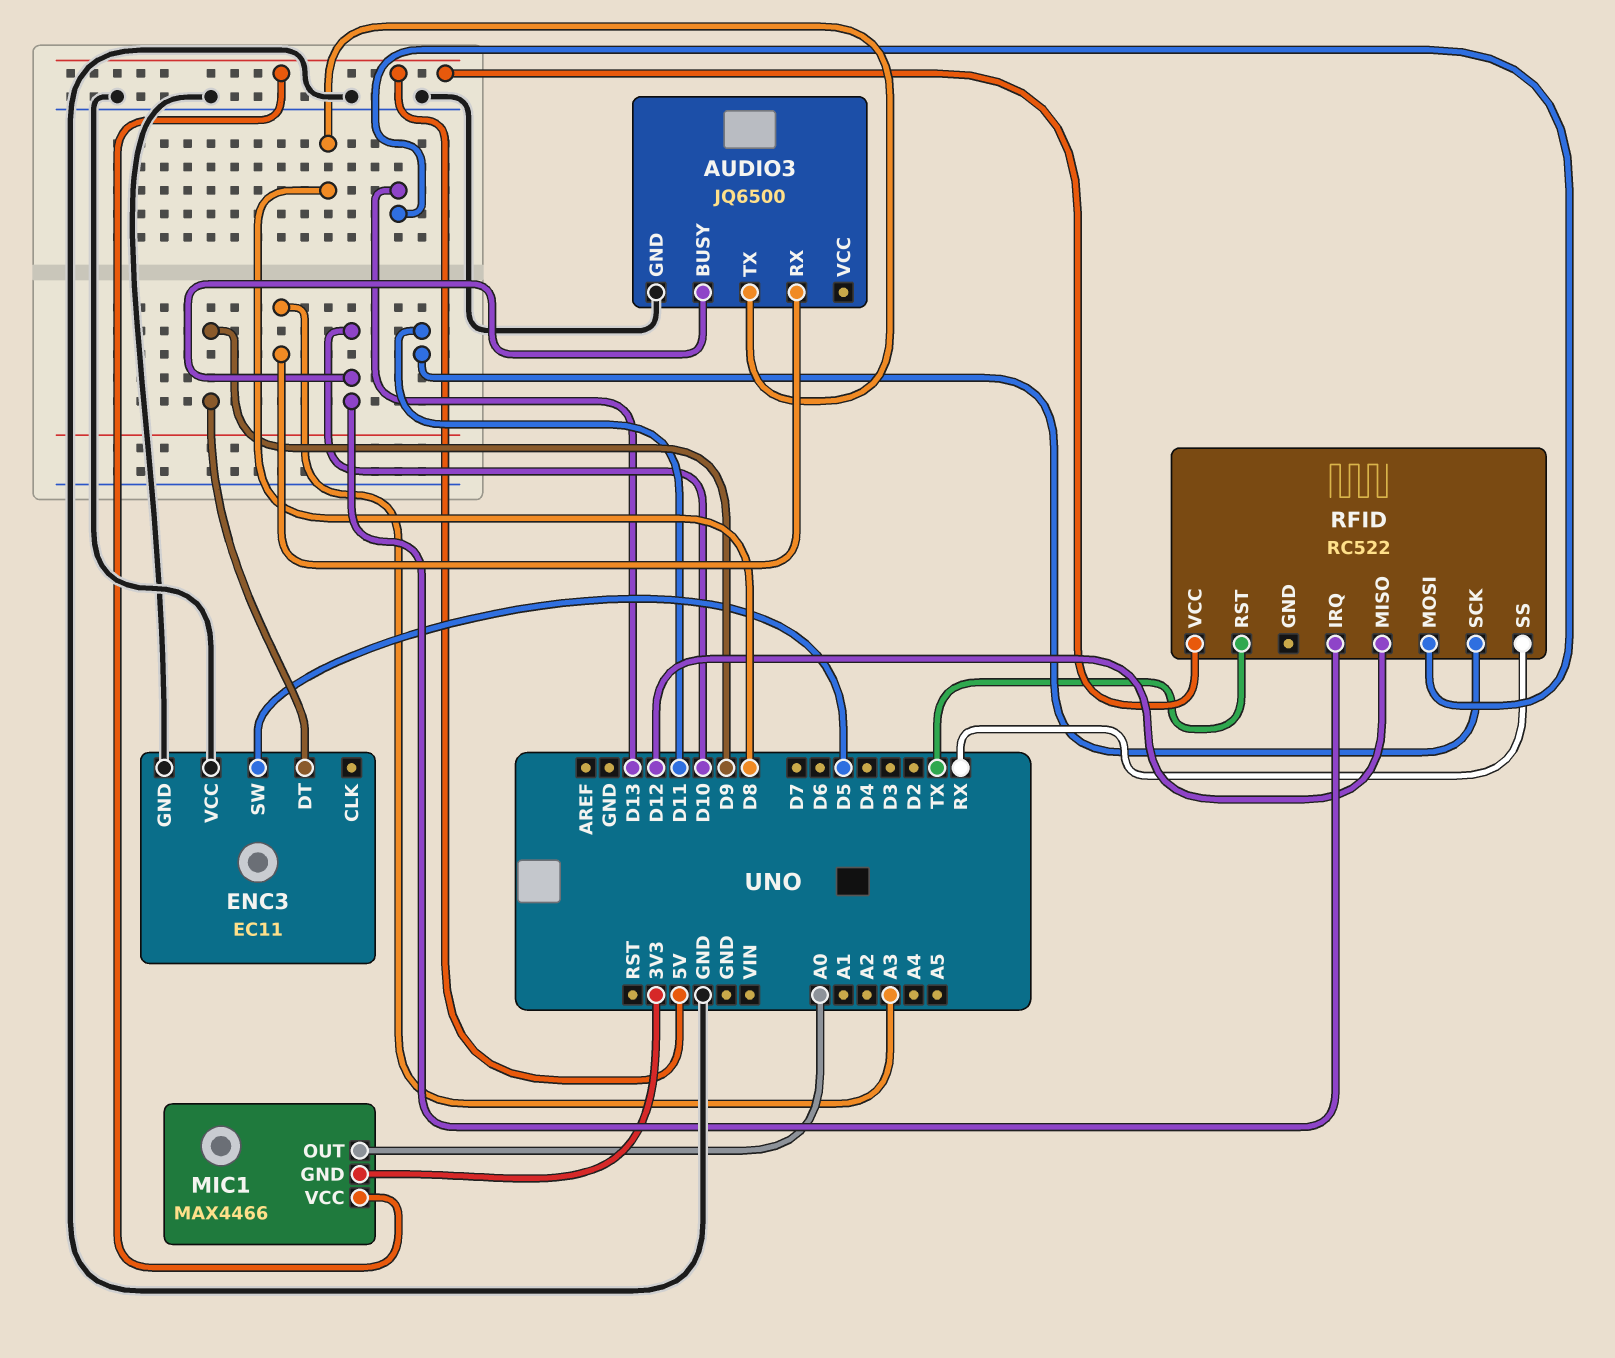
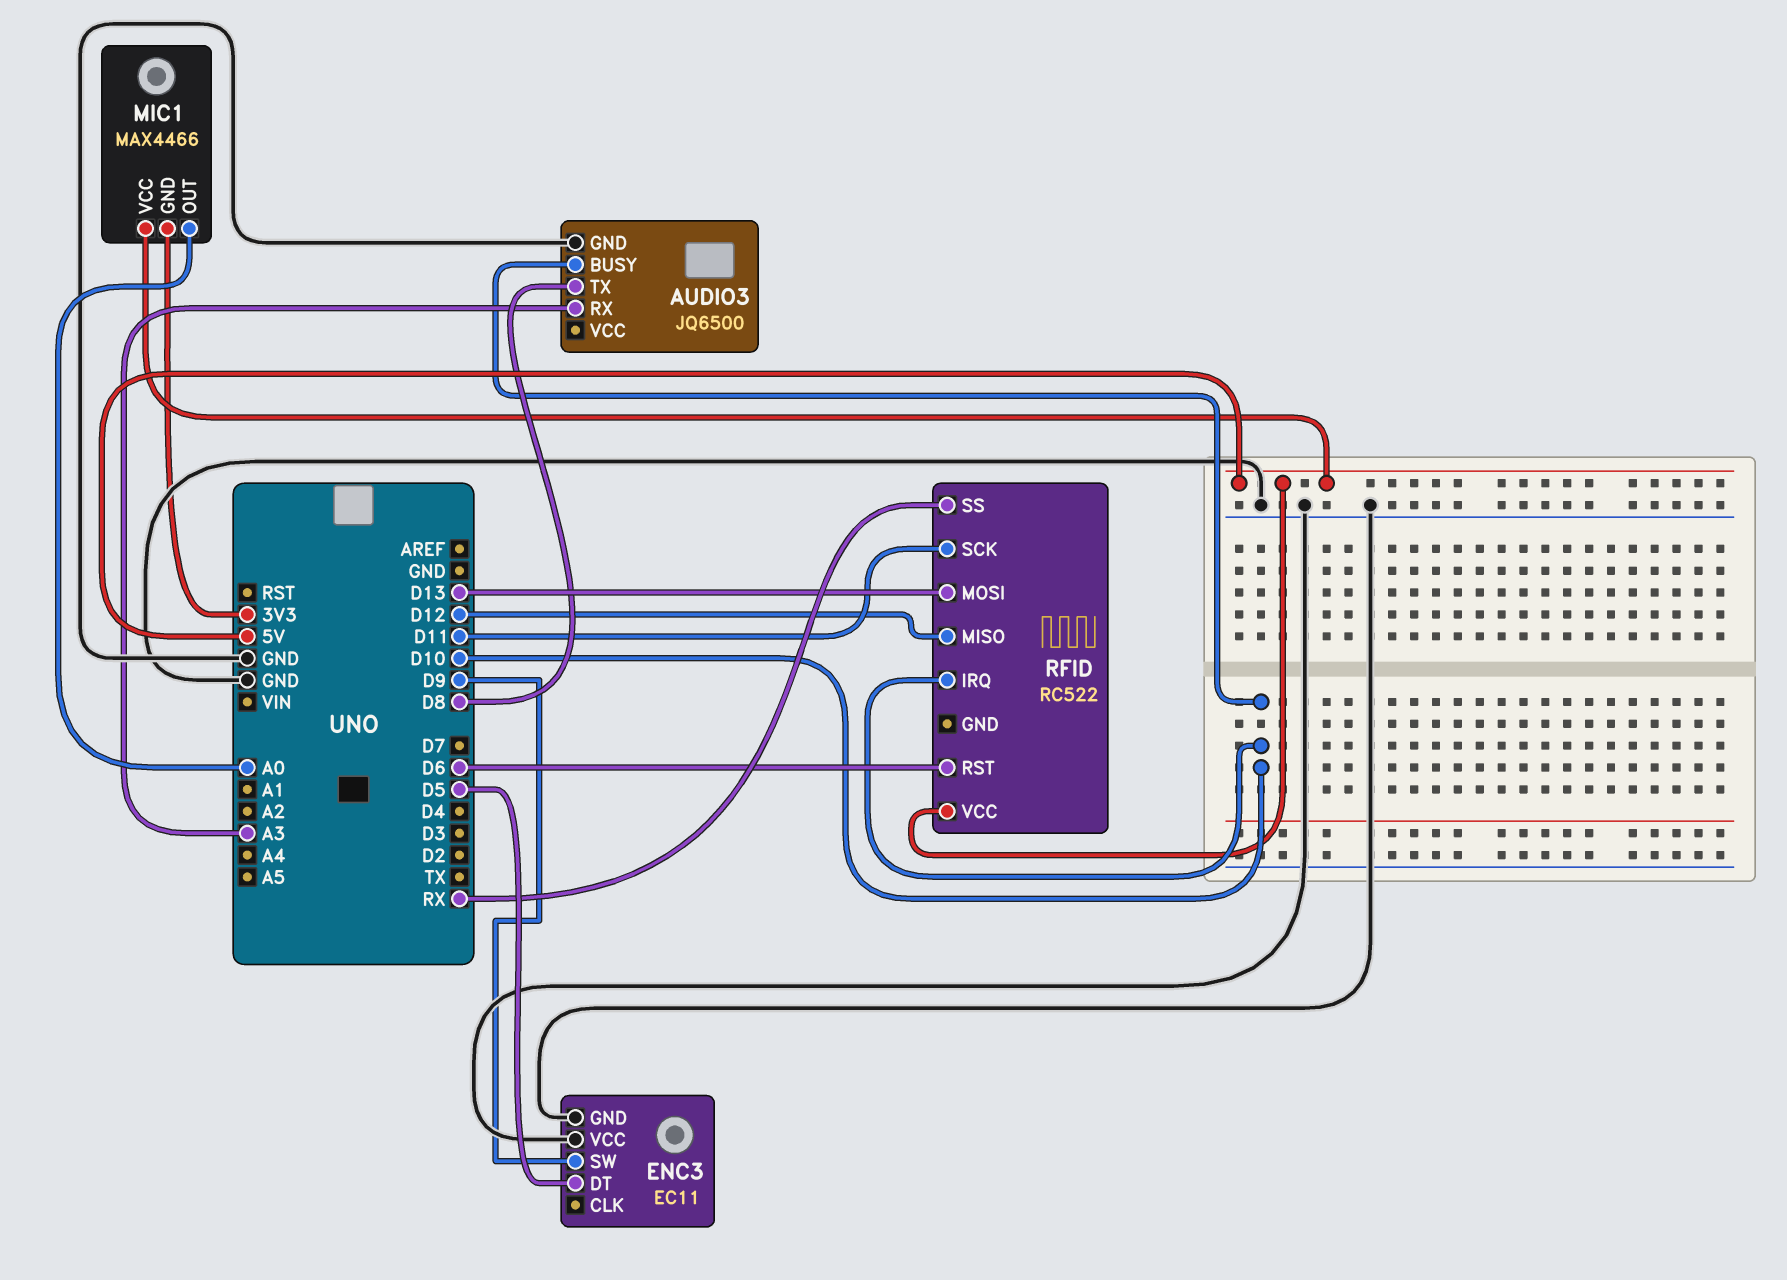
ENC3 pin DT: D9 -> D5
ENC3 pin SW: D5 -> D9
RFID pin RST: TX -> D6

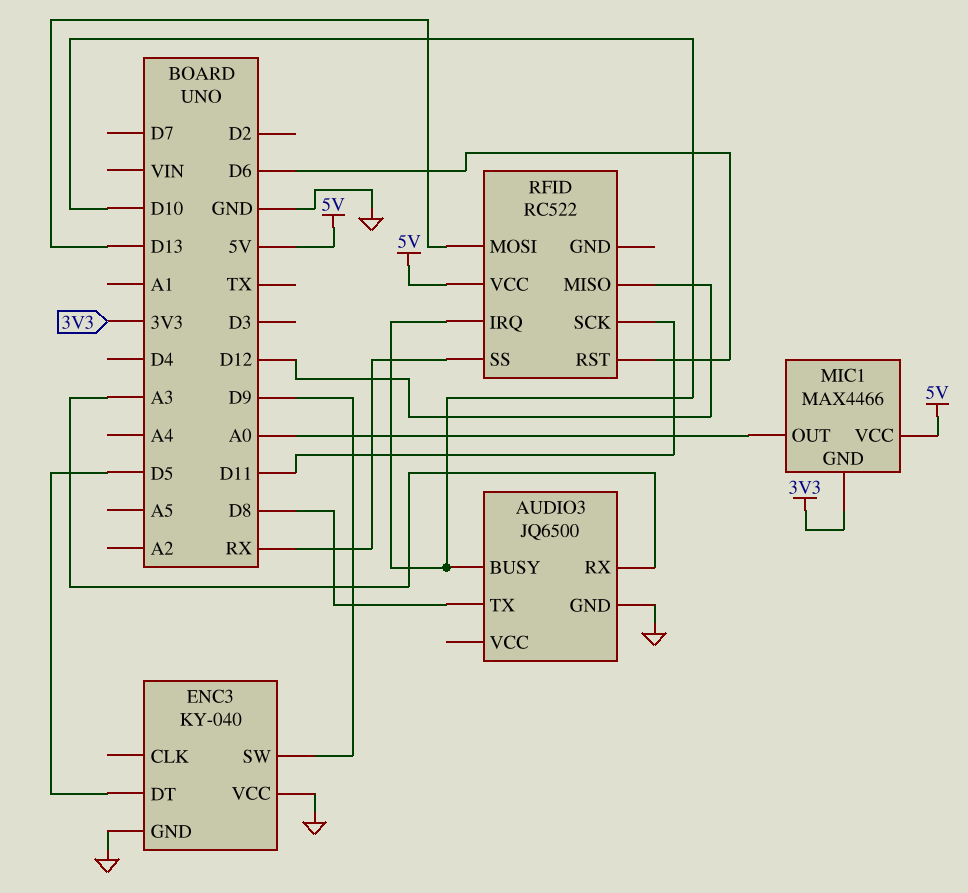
ENC3: EC11 -> KY-040

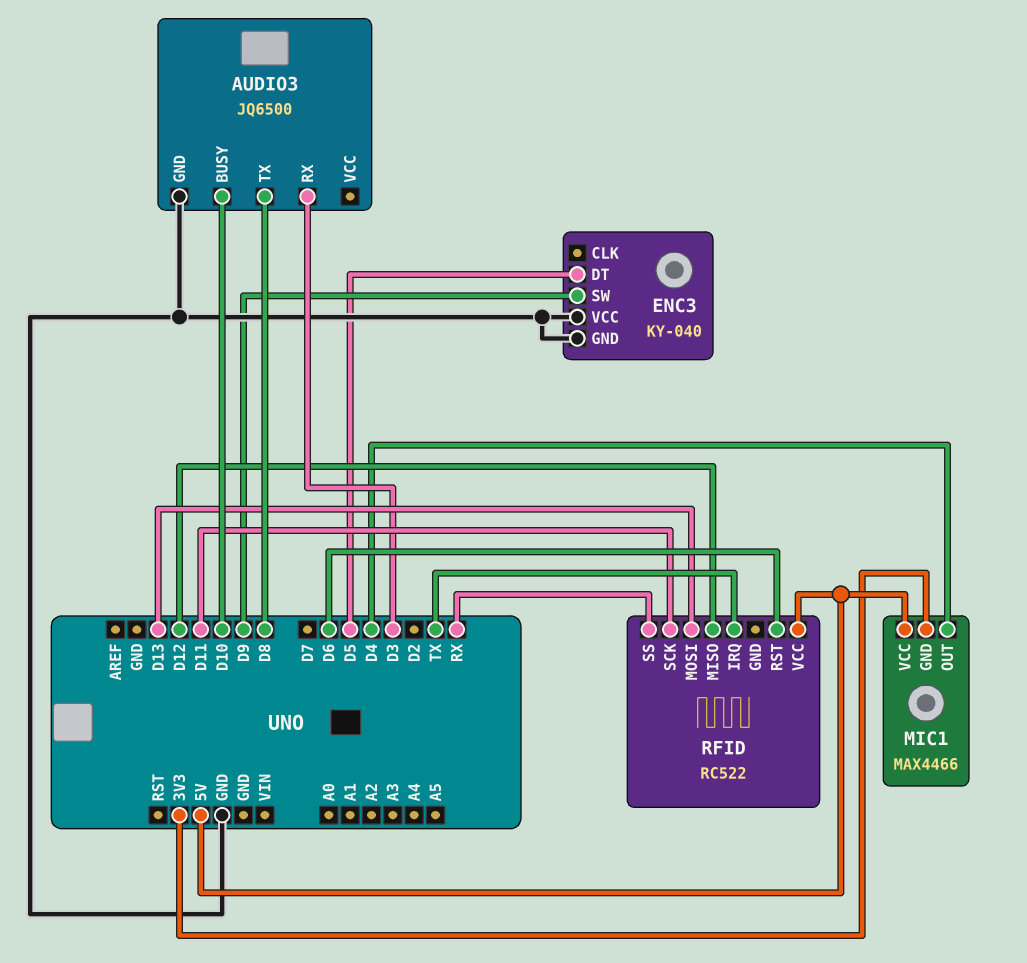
AUDIO3 pin RX: A3 -> D3
MIC1 pin OUT: A0 -> D4
RFID pin IRQ: D10 -> TX

